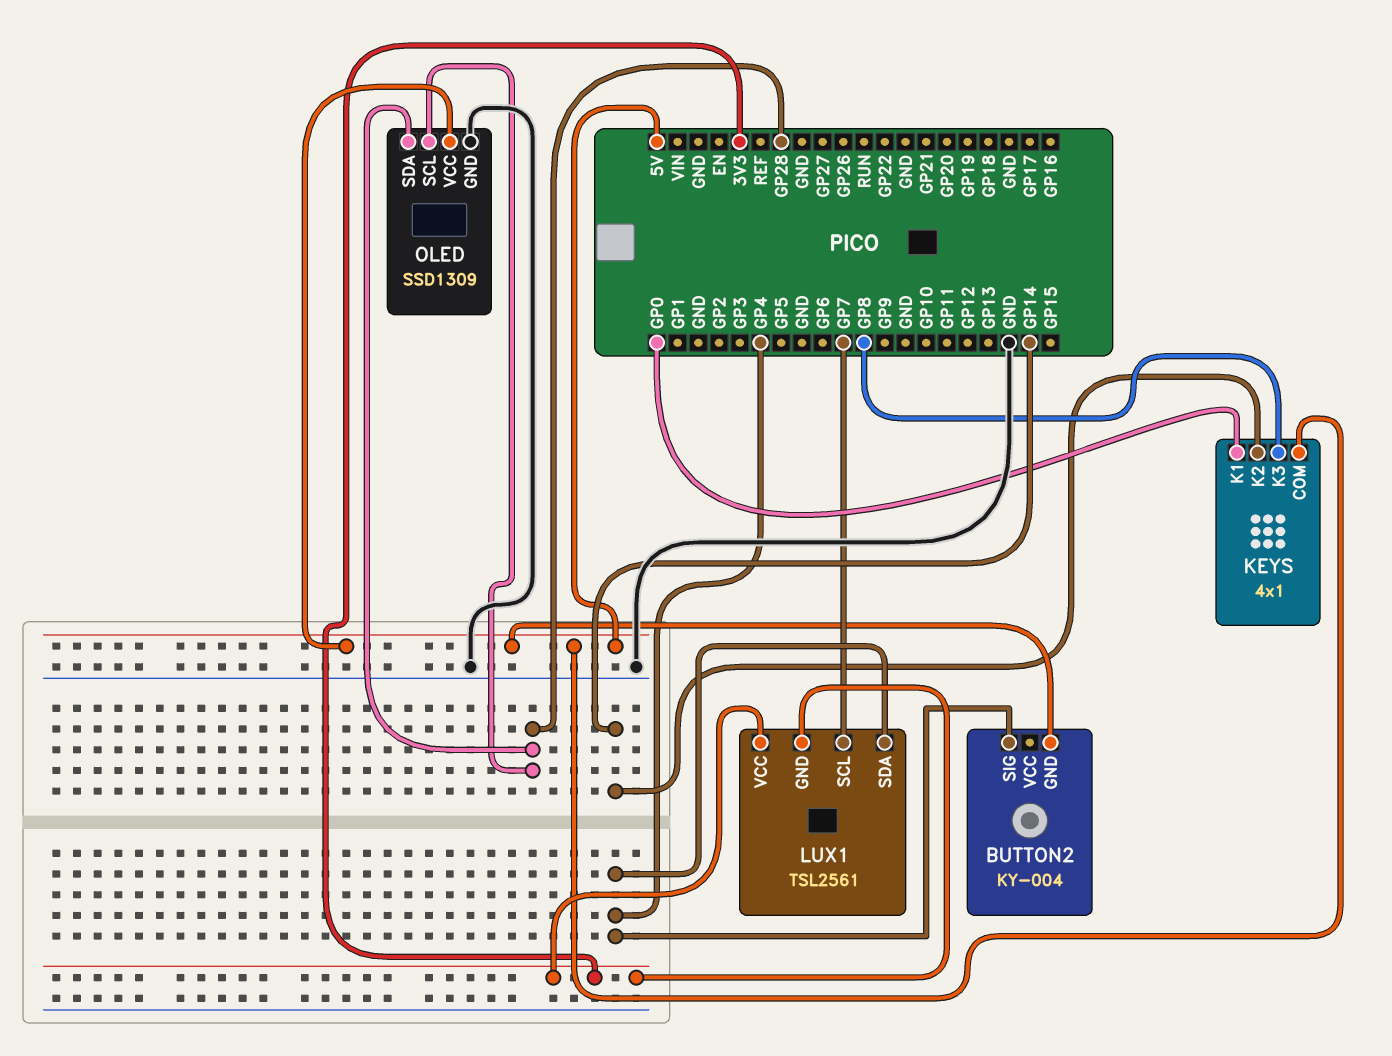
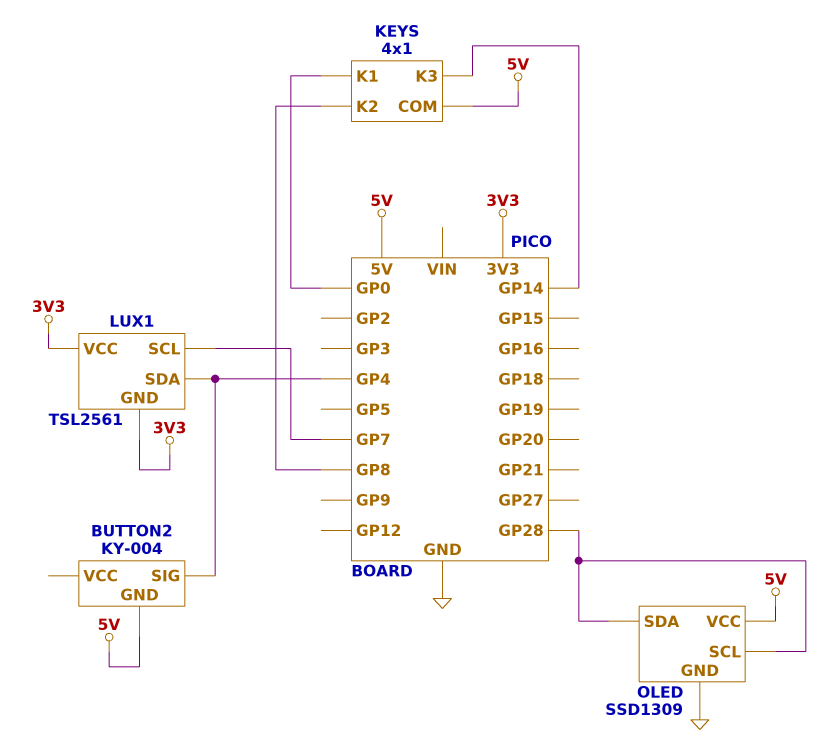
KEYS pin K2: GP14 -> GP8
KEYS pin K3: GP8 -> GP14

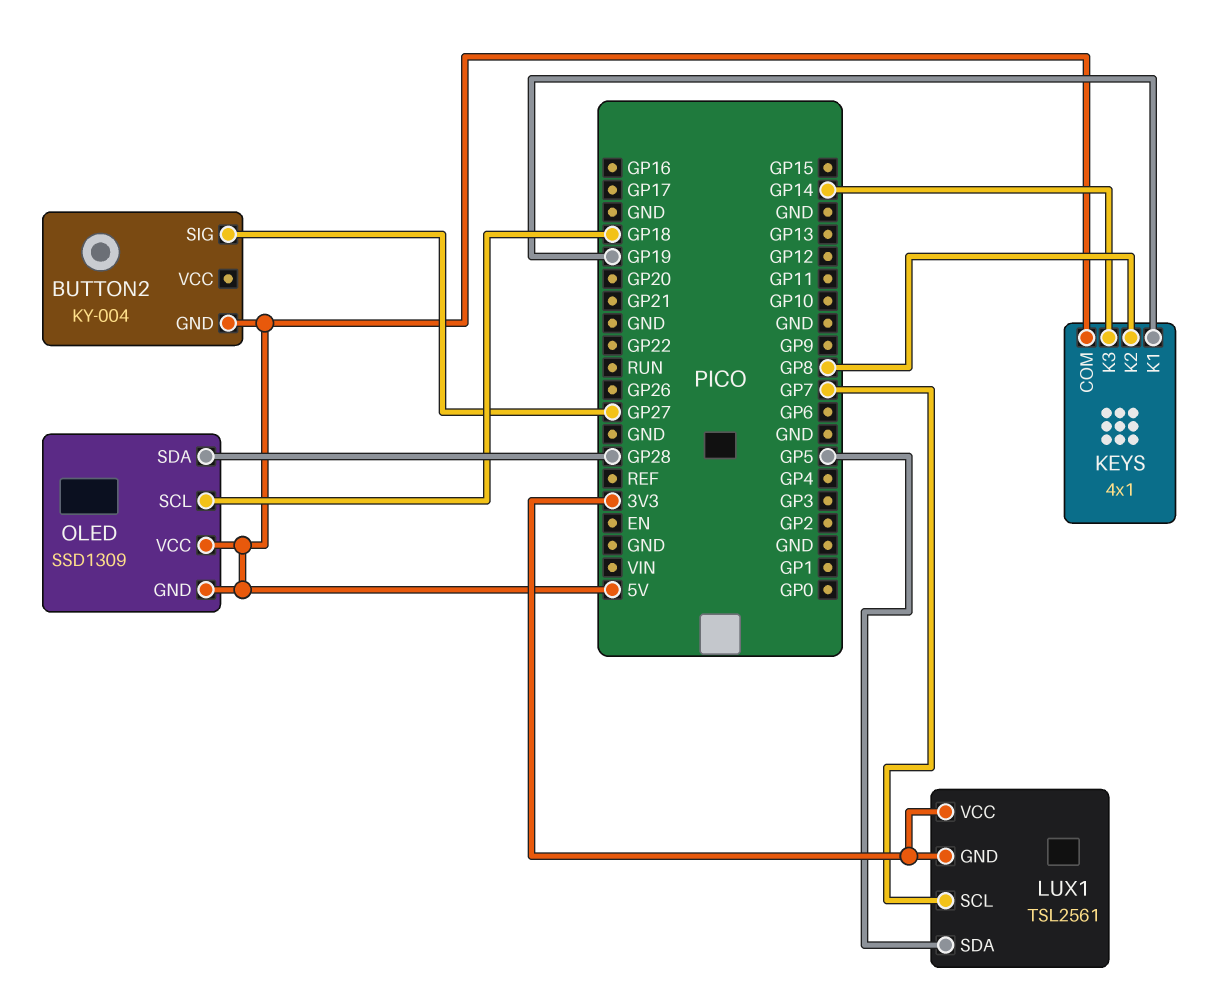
BUTTON2 pin SIG: GP4 -> GP27
KEYS pin K1: GP0 -> GP19
LUX1 pin SDA: GP4 -> GP5
OLED pin GND: GND -> 5V
OLED pin SCL: GP28 -> GP18

